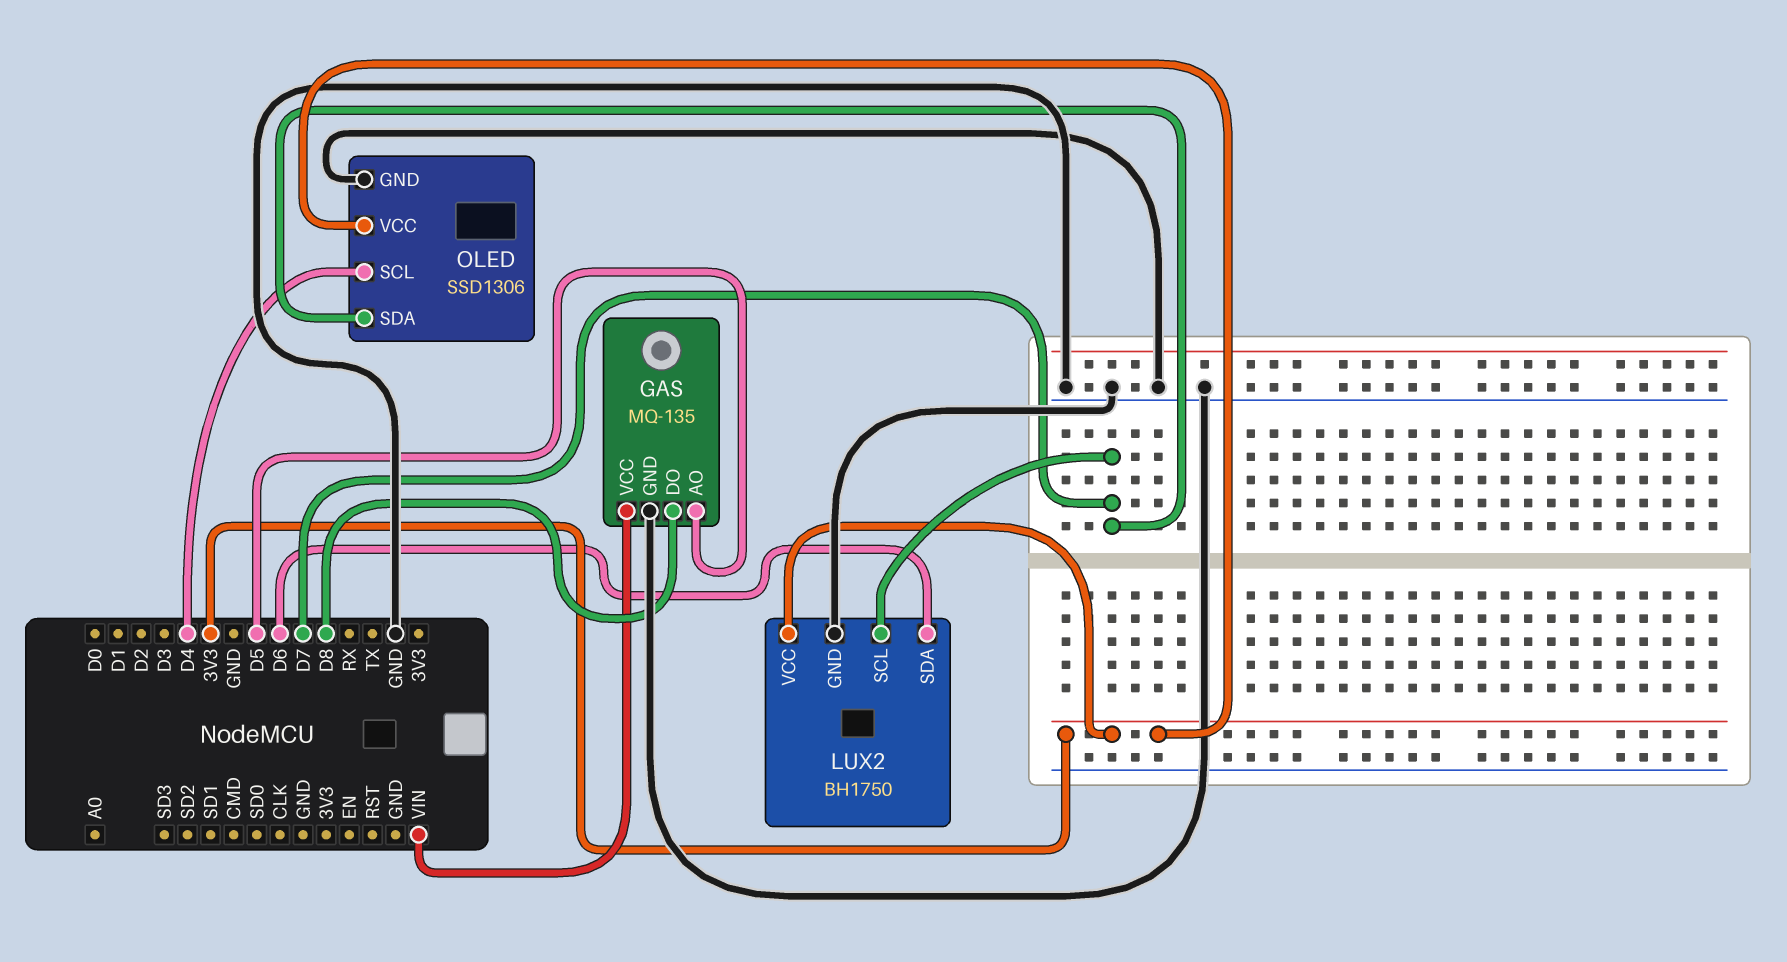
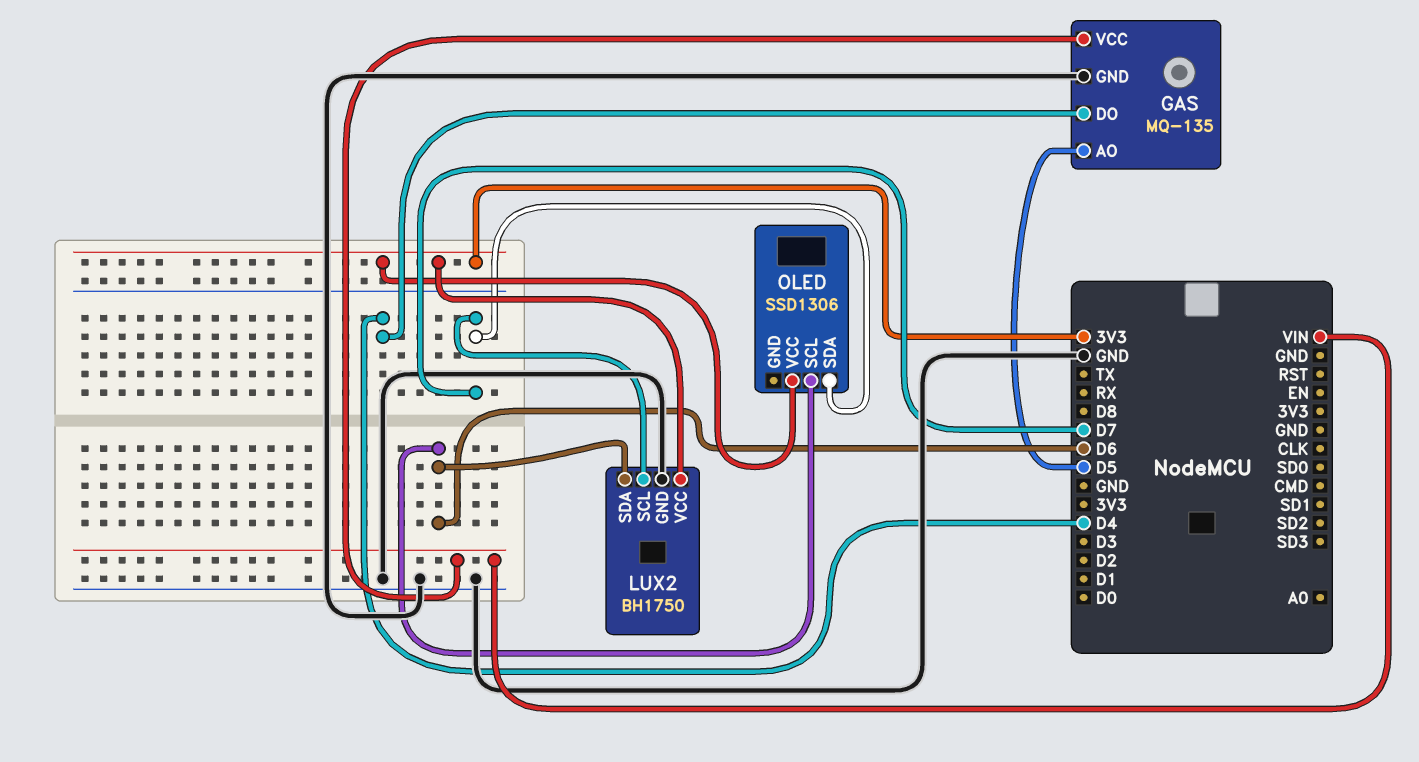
GAS pin DO: D8 -> D4
OLED pin GND: GND -> none
OLED pin SCL: D4 -> D6

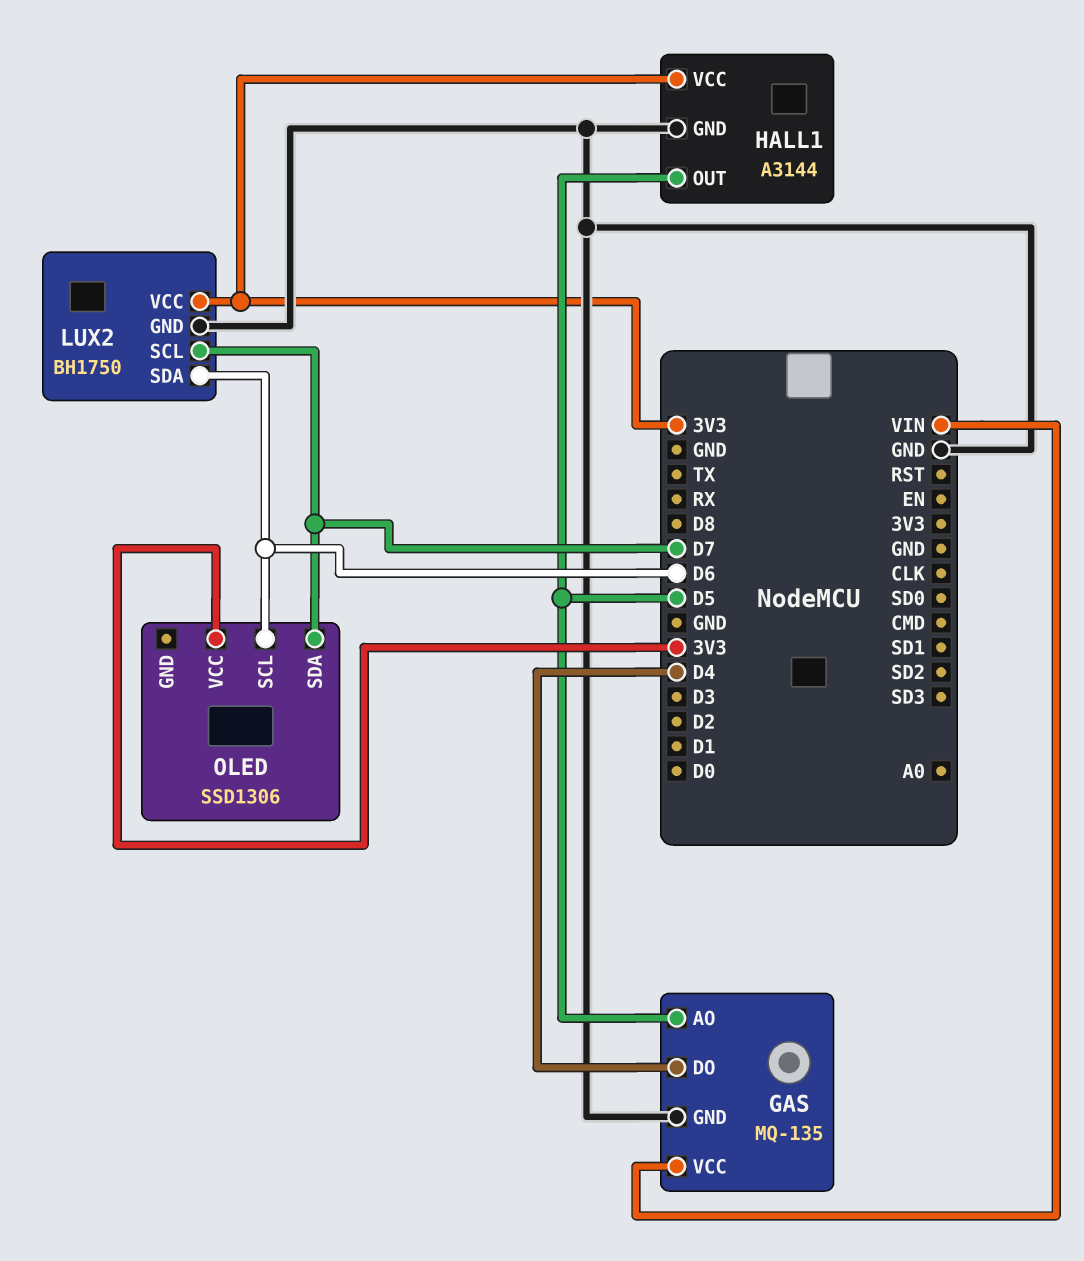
HALL1: none -> A3144
HALL1 pin GND: none -> GND
HALL1 pin OUT: none -> D5
HALL1 pin VCC: none -> 3V3

